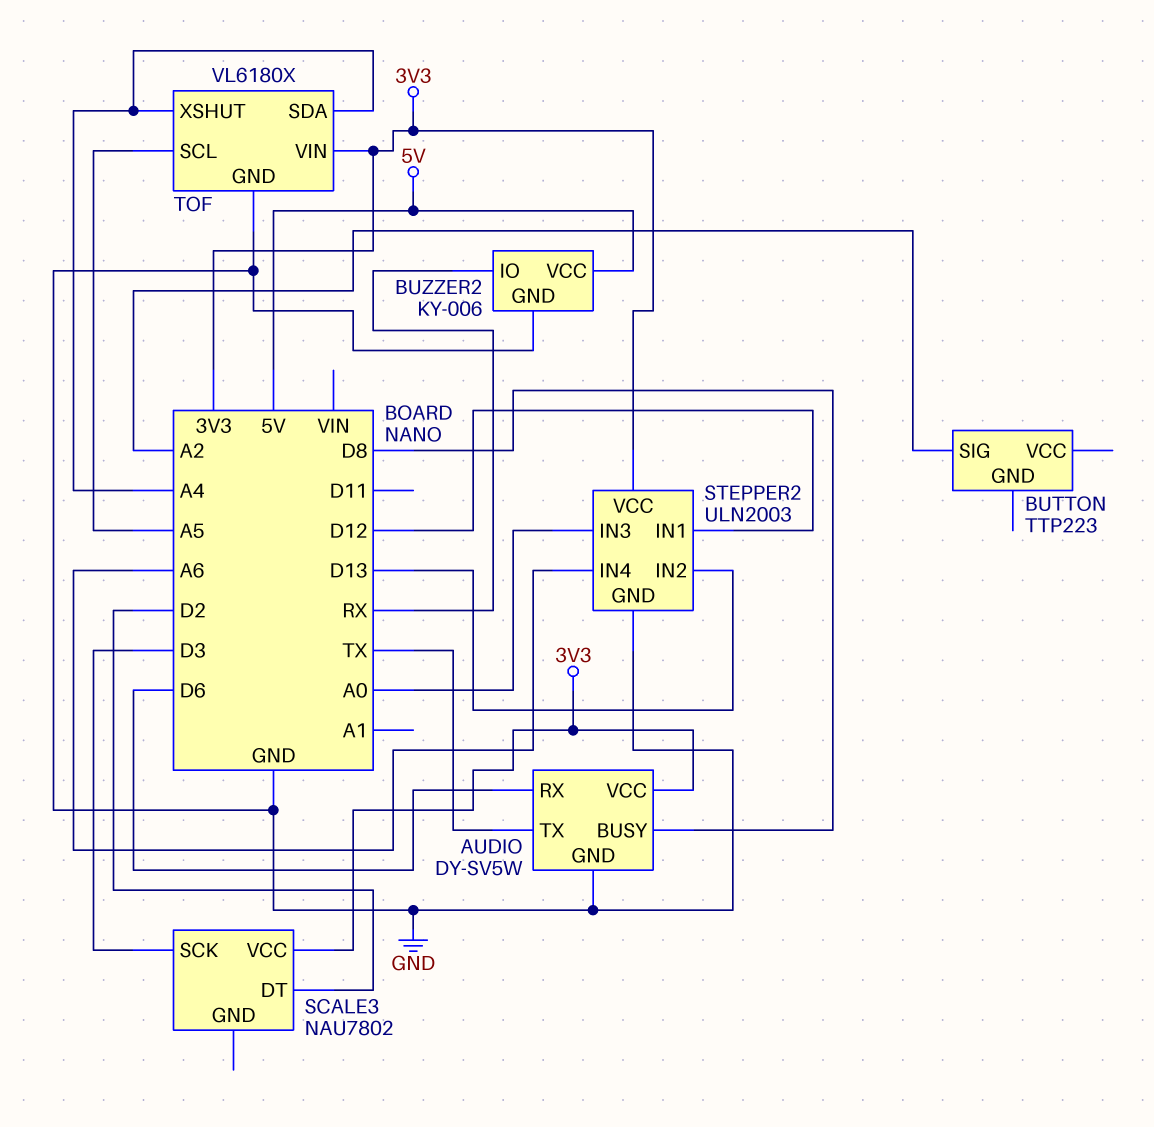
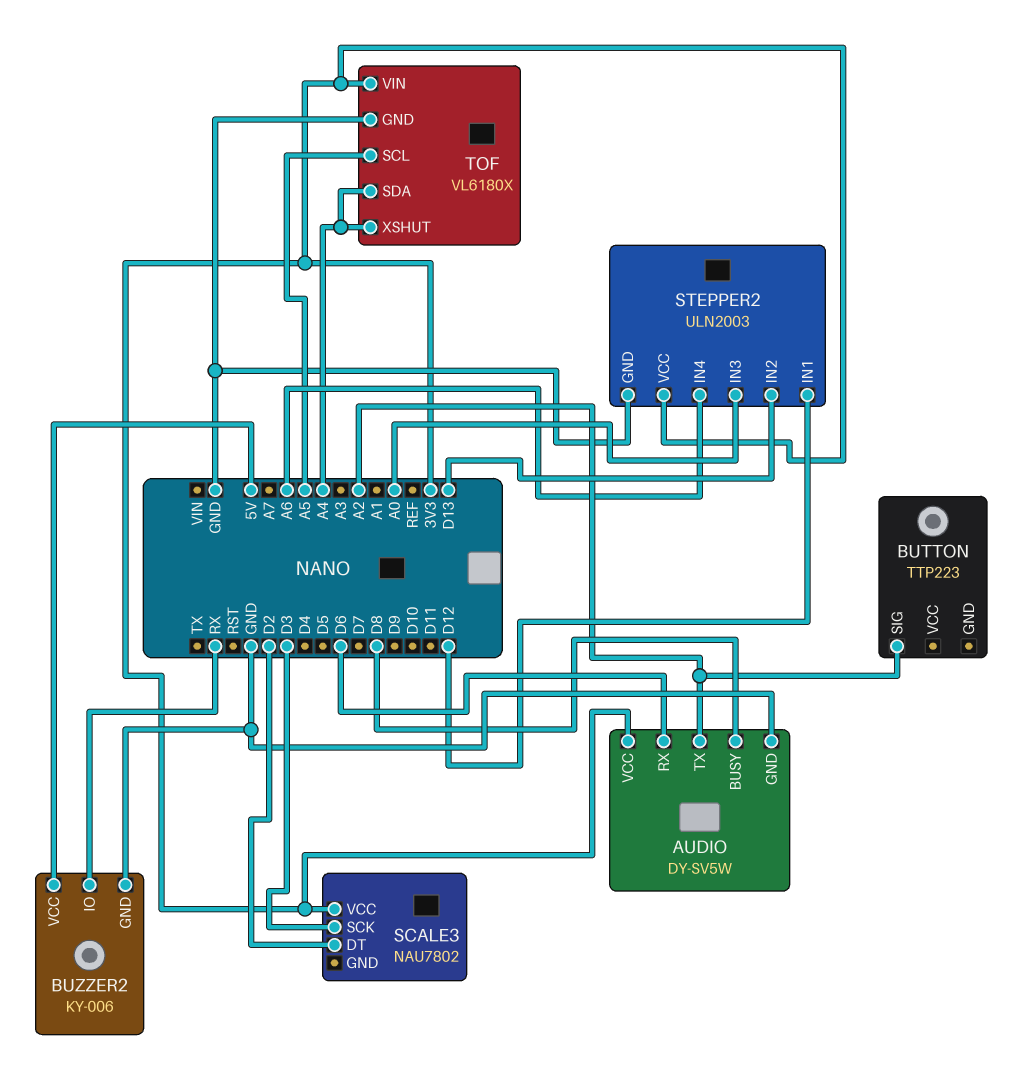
AUDIO pin TX: TX -> A2

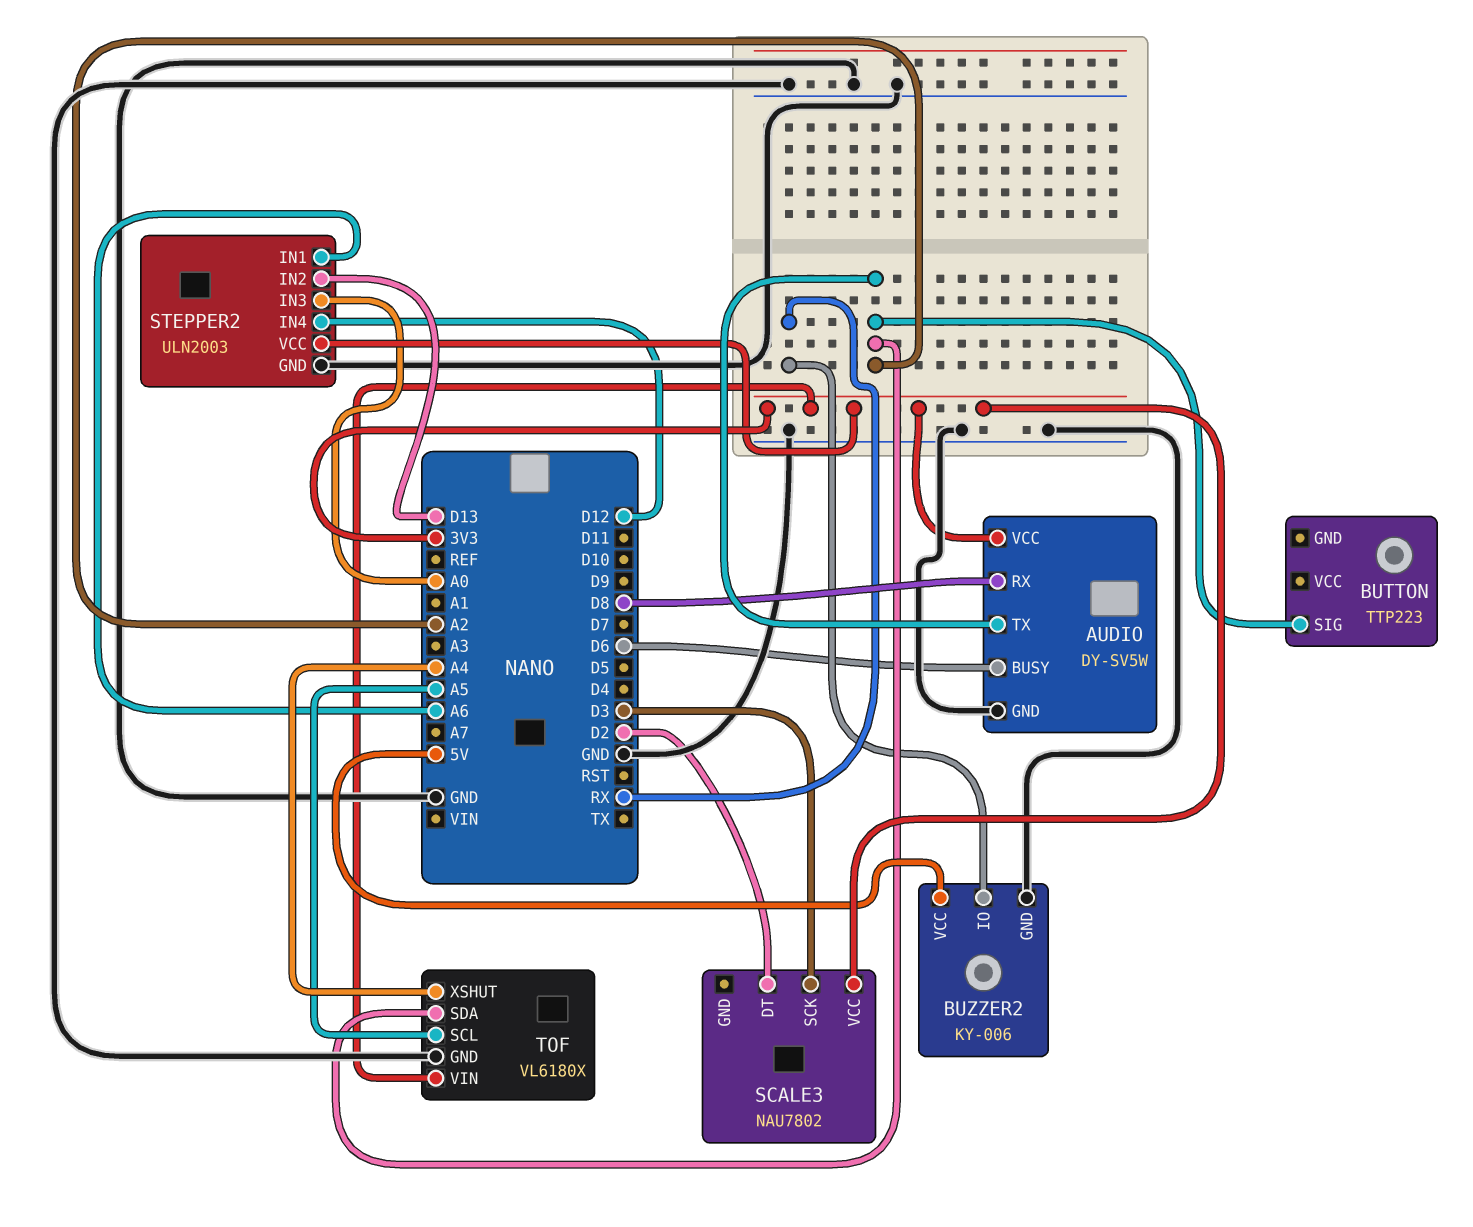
AUDIO pin BUSY: D8 -> D6
AUDIO pin RX: D6 -> D8
STEPPER2 pin IN1: D12 -> A6
STEPPER2 pin IN4: A6 -> D12
TOF pin SDA: A4 -> A2

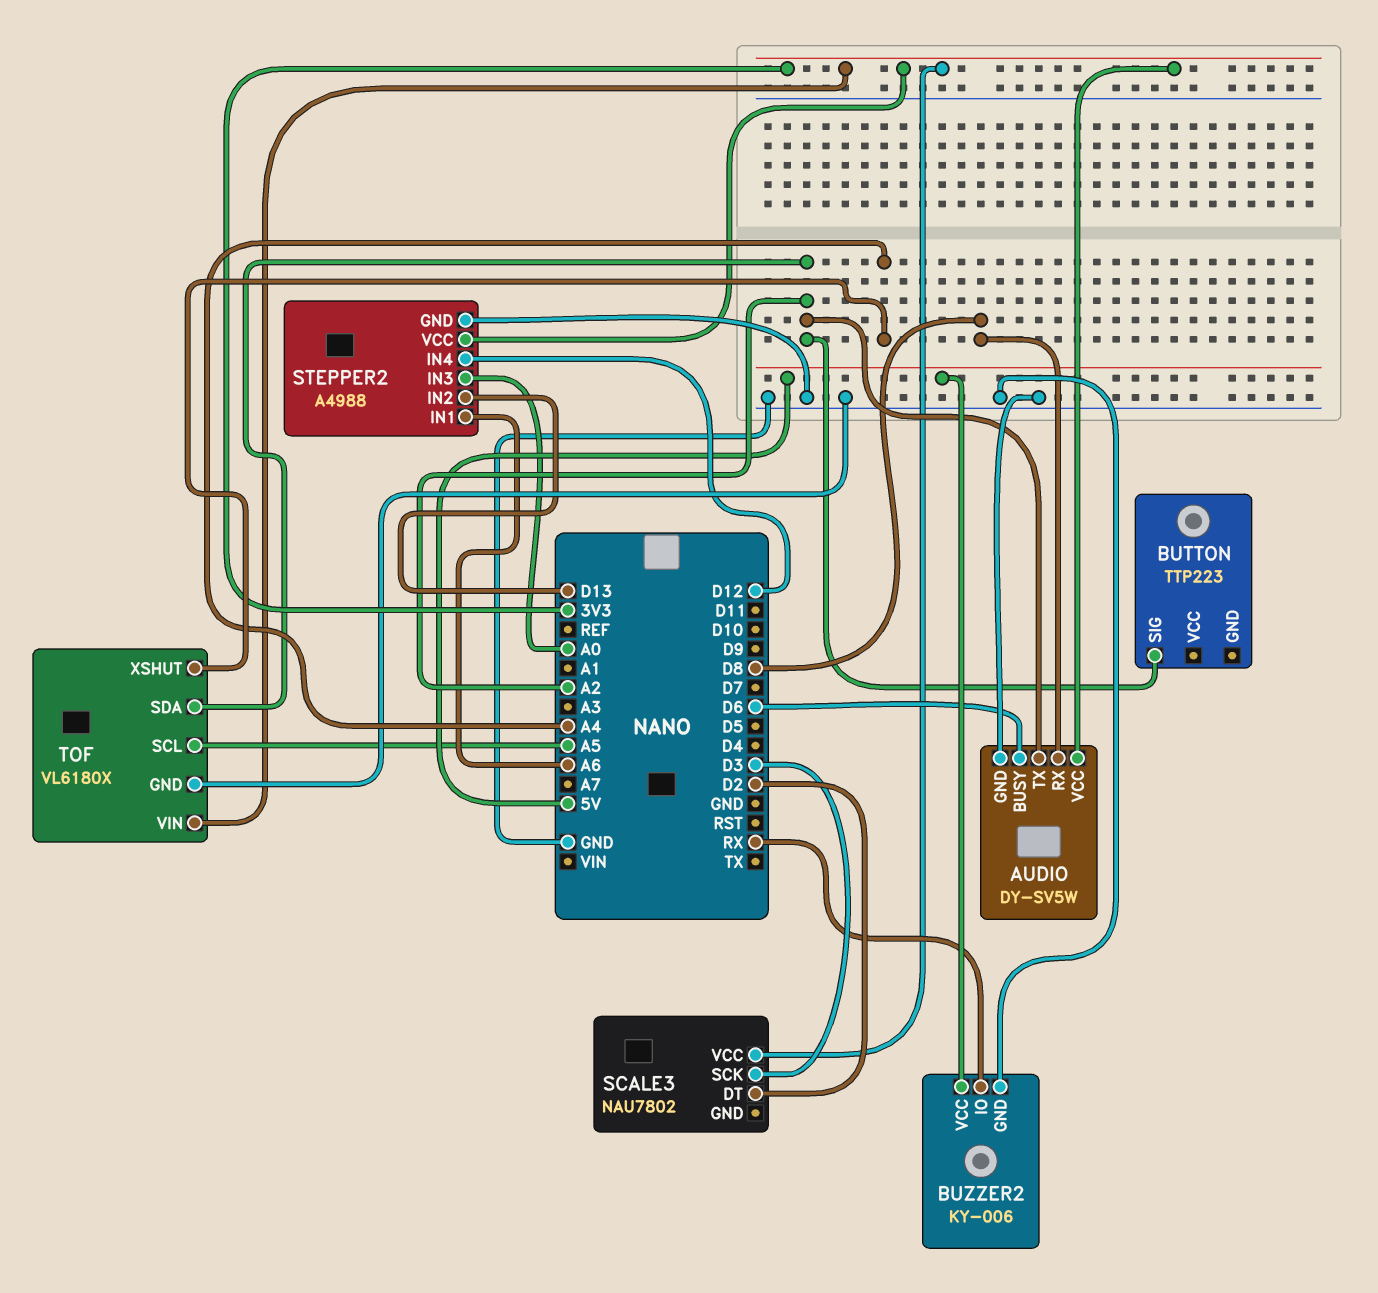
STEPPER2: ULN2003 -> A4988

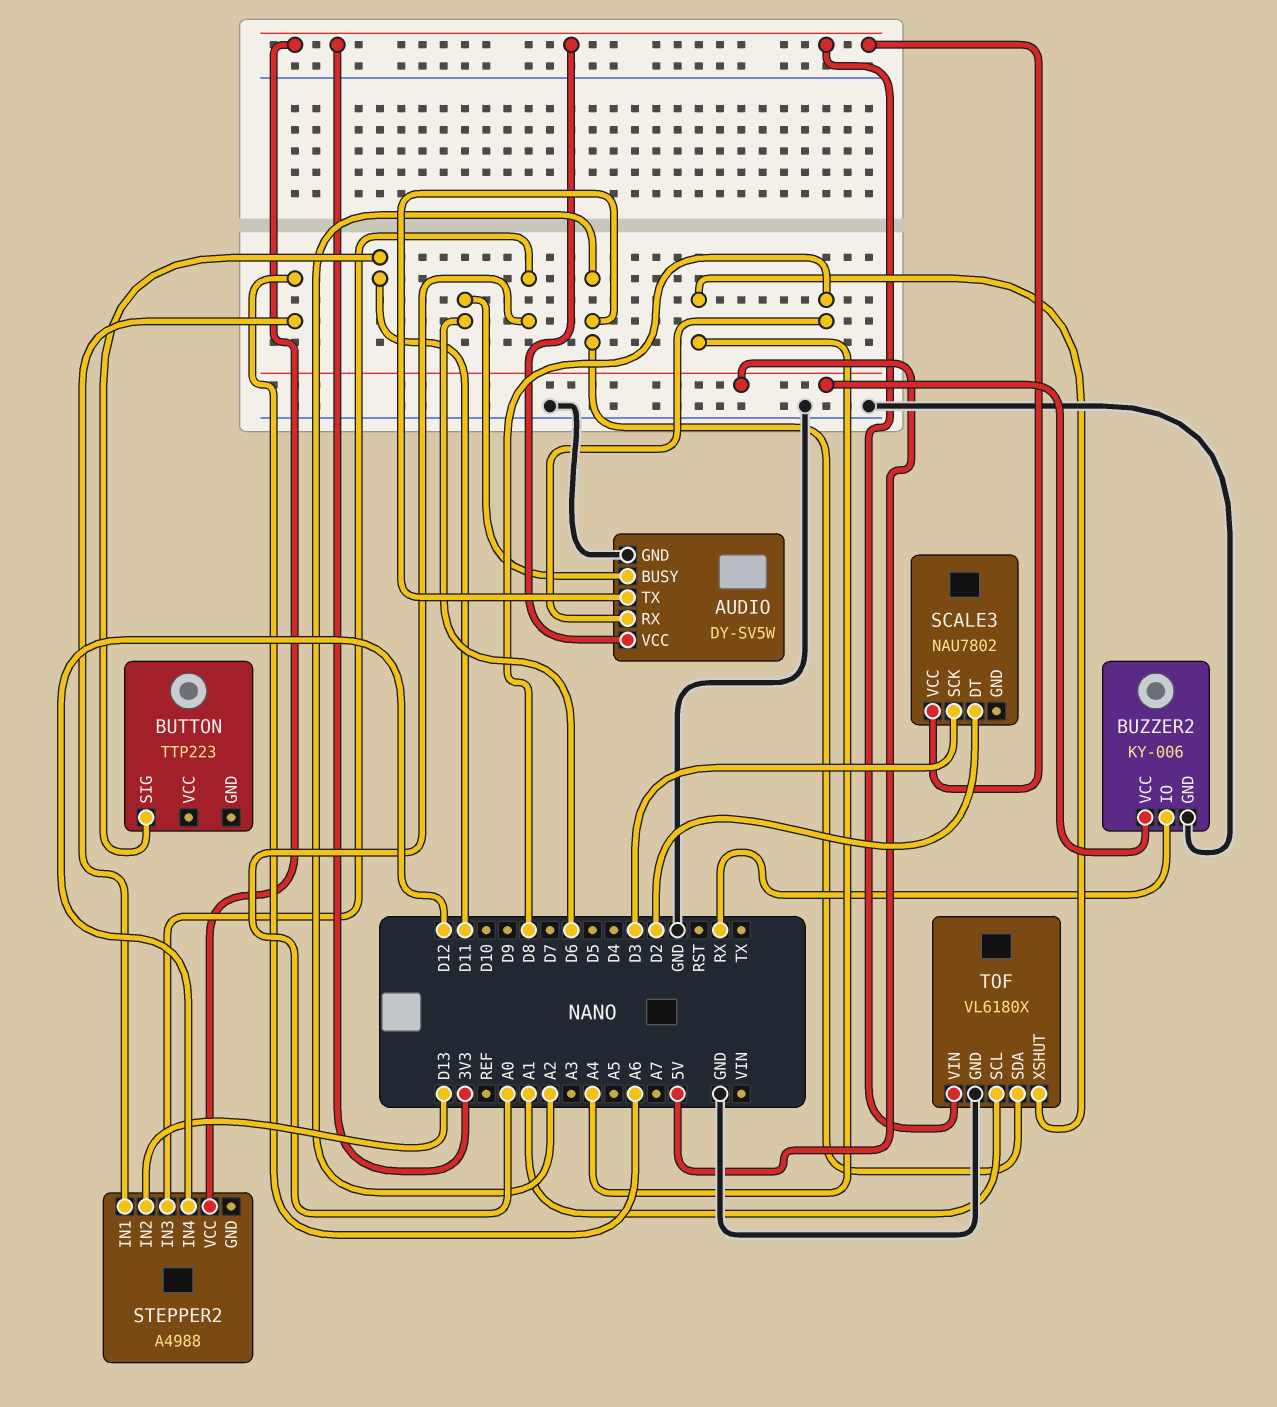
BUTTON pin SIG: A2 -> D11
STEPPER2 pin GND: GND -> none
TOF pin SCL: A5 -> A1

